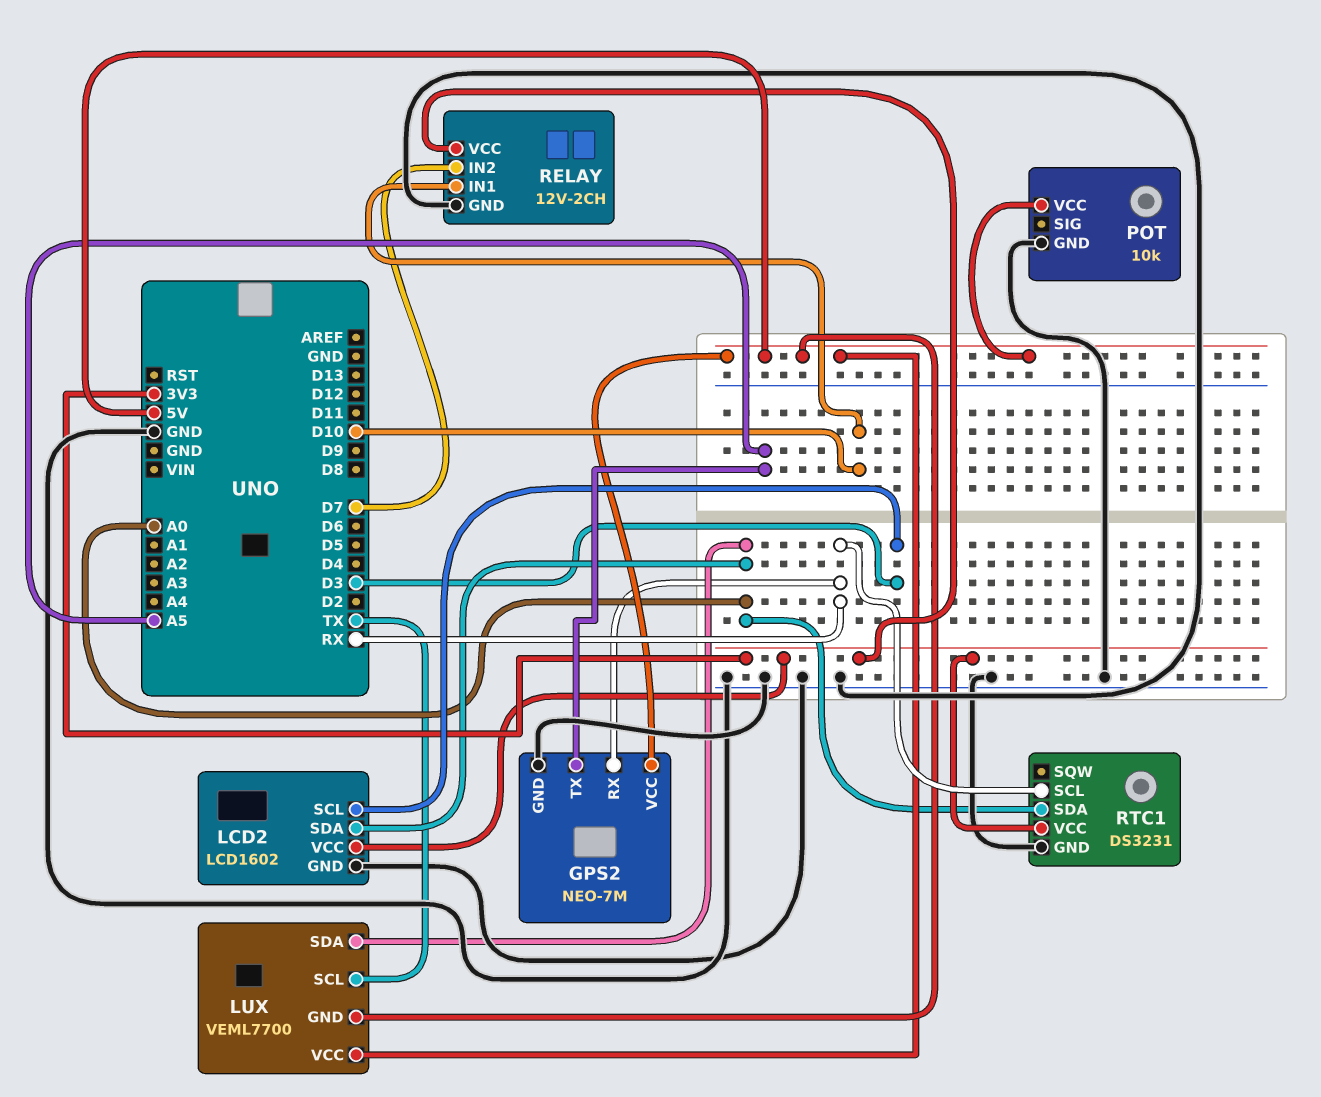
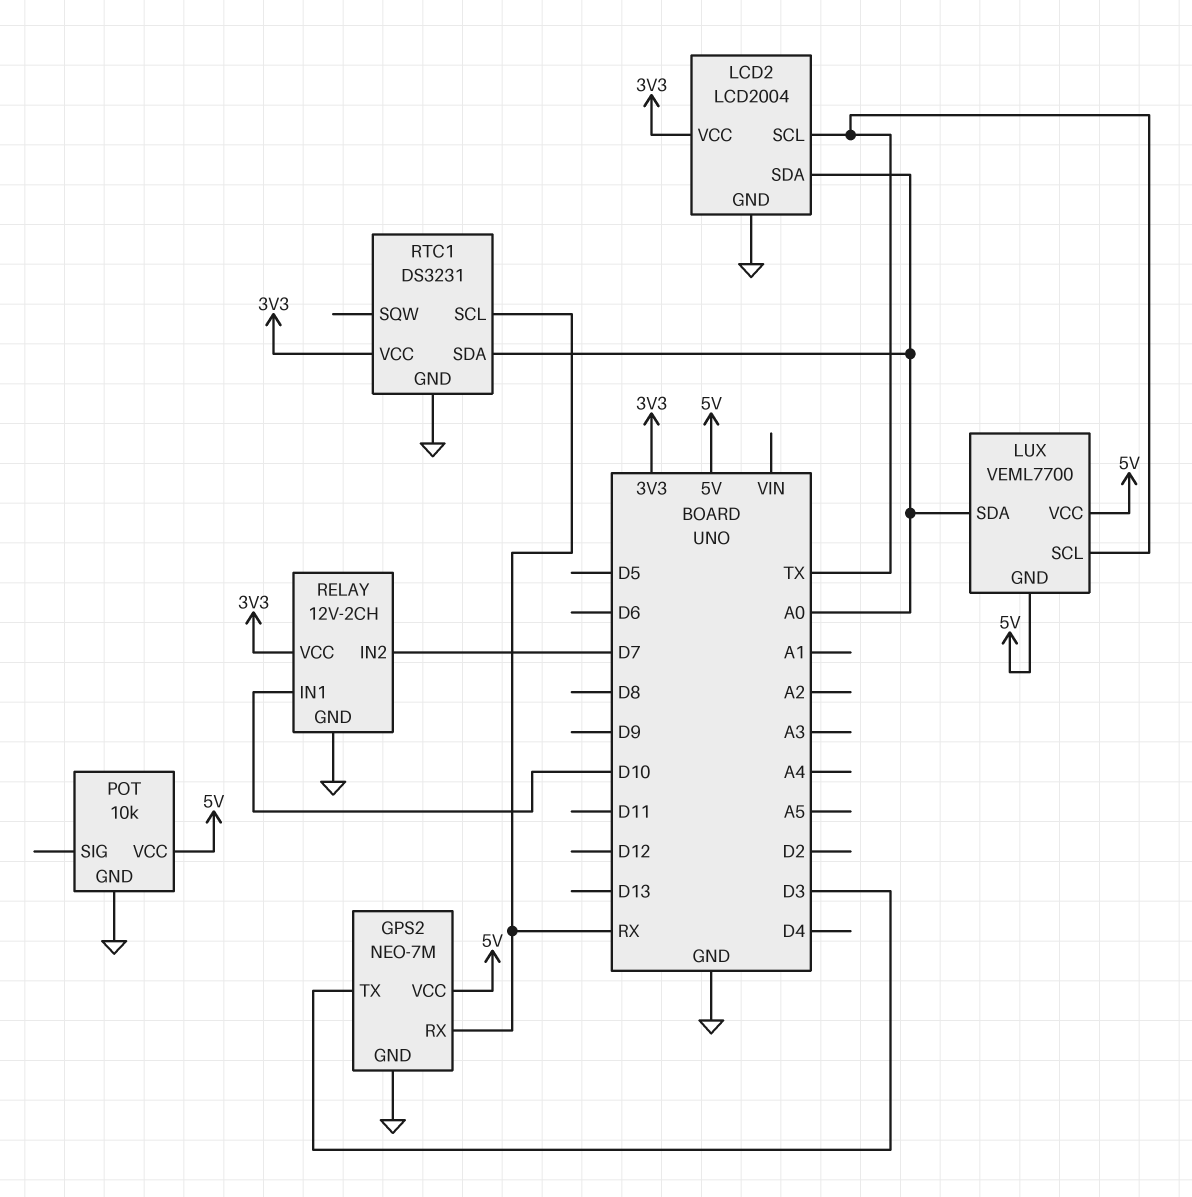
GPS2 pin TX: A5 -> D3
LCD2: LCD1602 -> LCD2004
LCD2 pin SCL: D3 -> TX

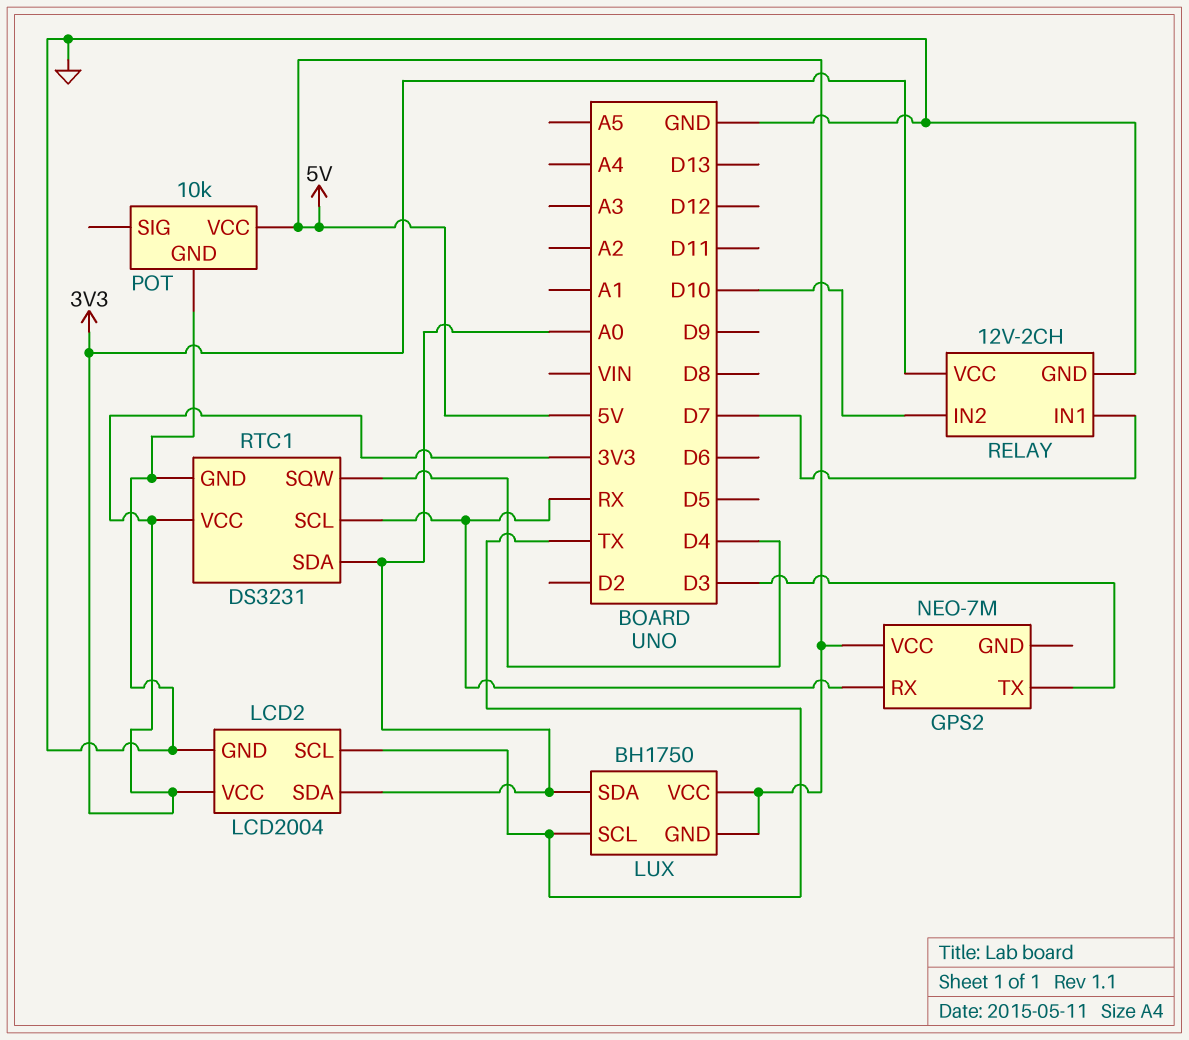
GPS2 pin GND: GND -> none
LUX: VEML7700 -> BH1750
RELAY pin IN1: D10 -> D7
RELAY pin IN2: D7 -> D10
RTC1 pin SQW: none -> D4

